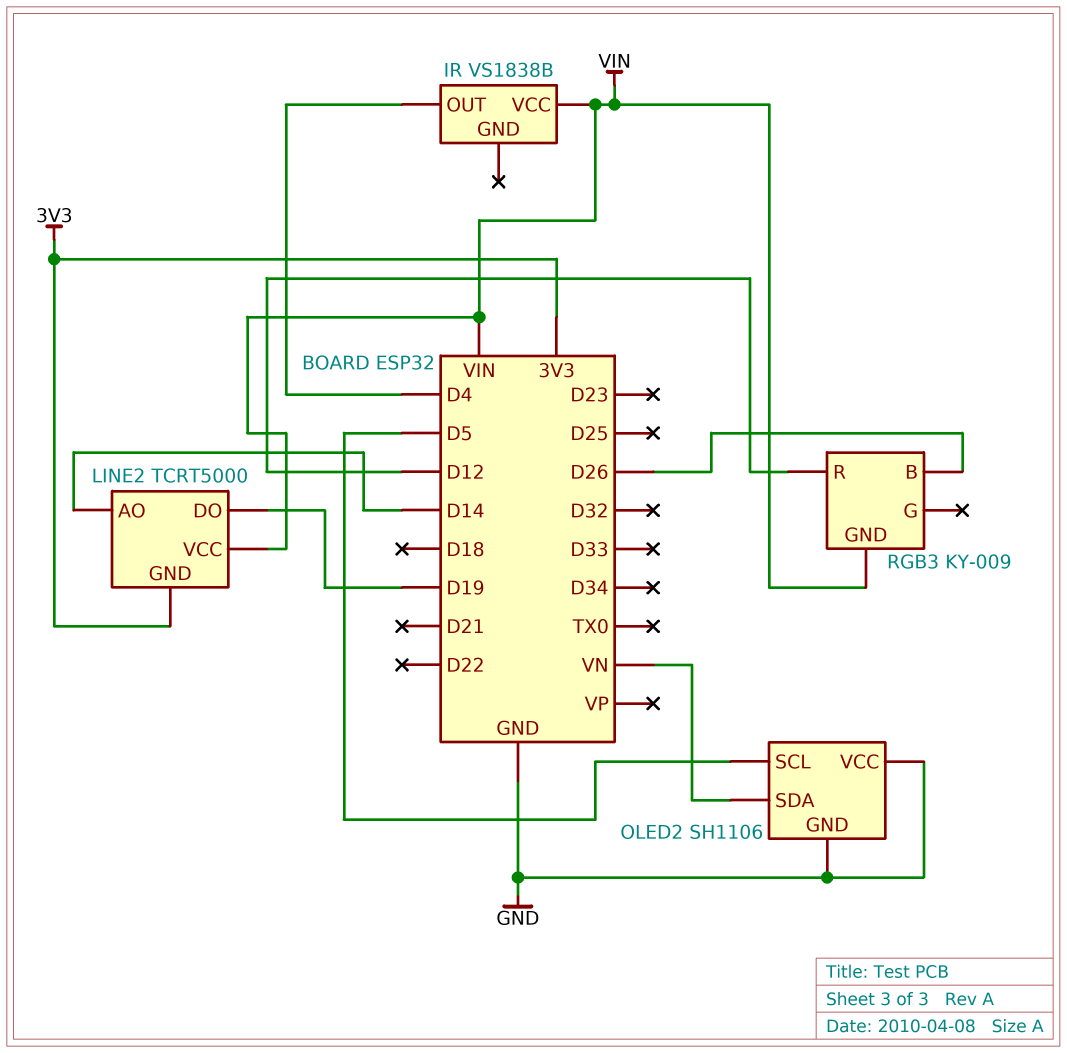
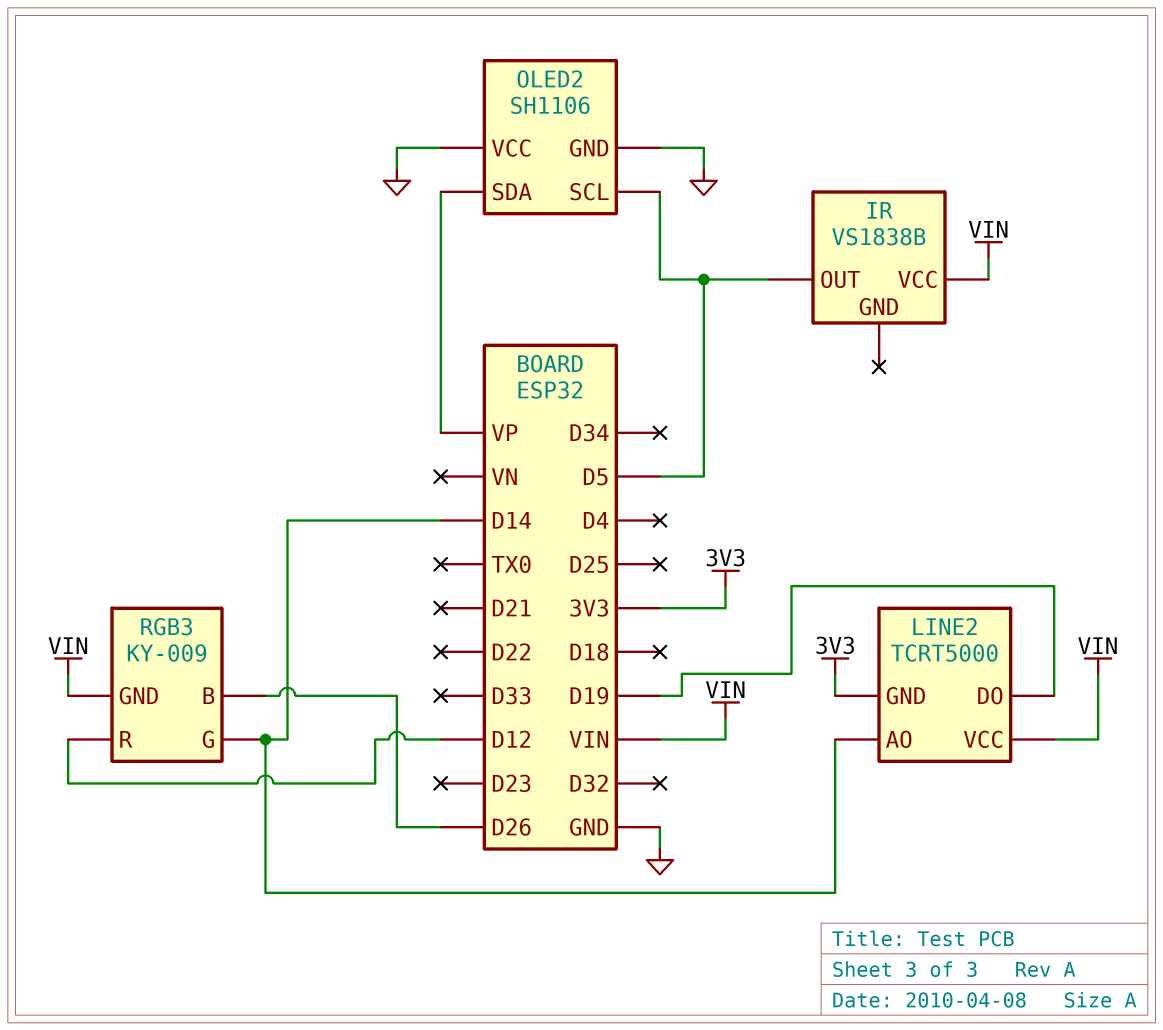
IR pin OUT: D4 -> D5
OLED2 pin SDA: VN -> VP
RGB3 pin G: none -> D14

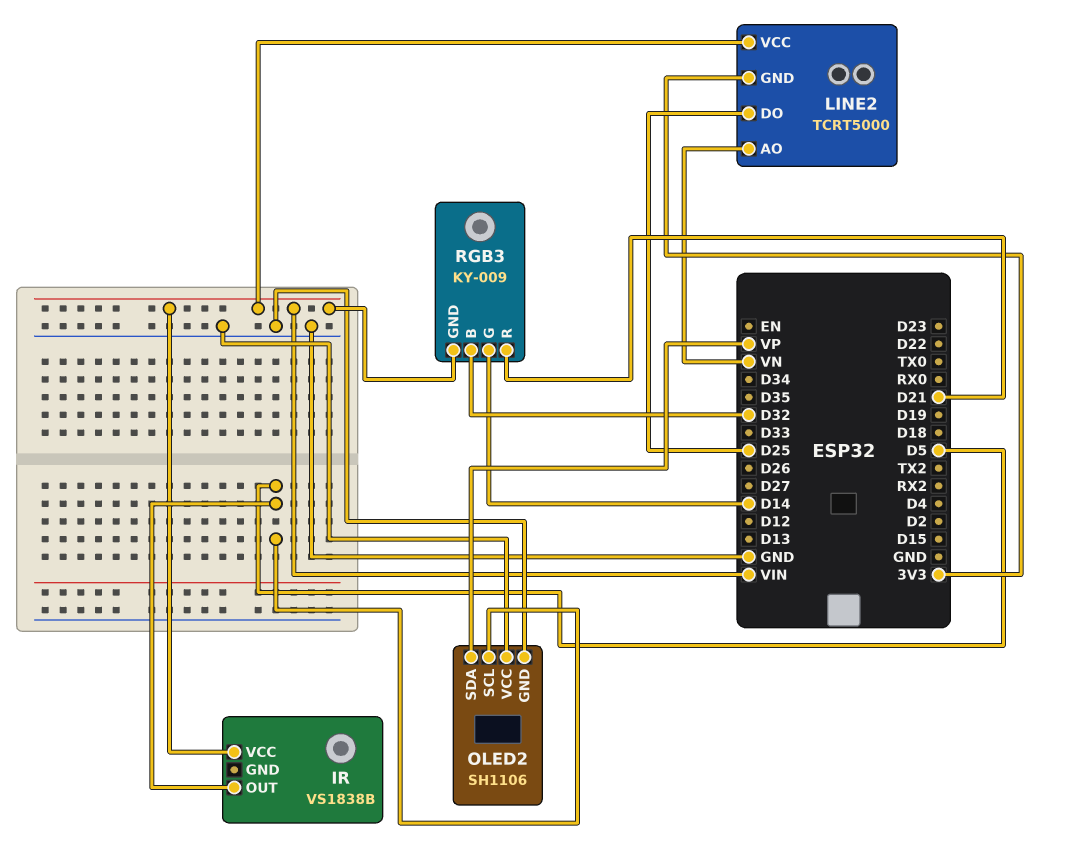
LINE2 pin AO: D14 -> VN
LINE2 pin DO: D19 -> D25
RGB3 pin B: D26 -> D32
RGB3 pin R: D12 -> D21

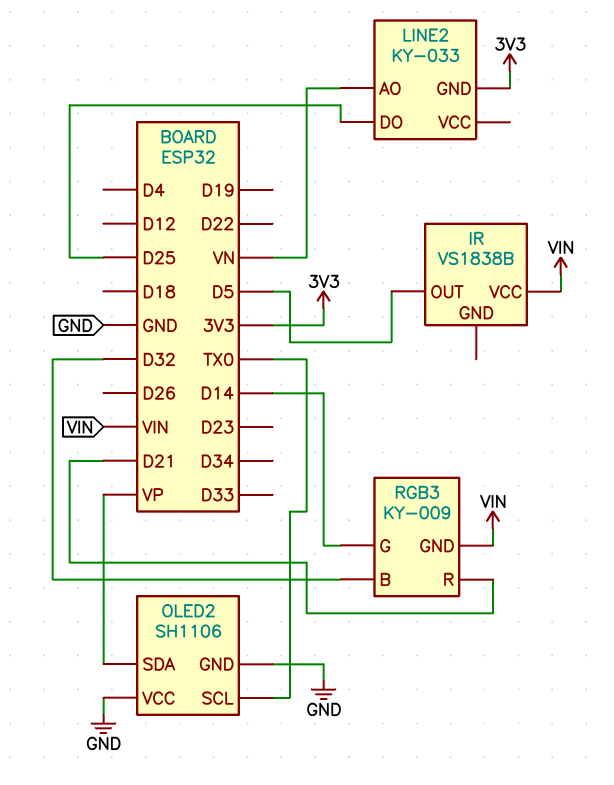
LINE2: TCRT5000 -> KY-033
LINE2 pin VCC: VIN -> none
OLED2 pin SCL: D5 -> TX0

